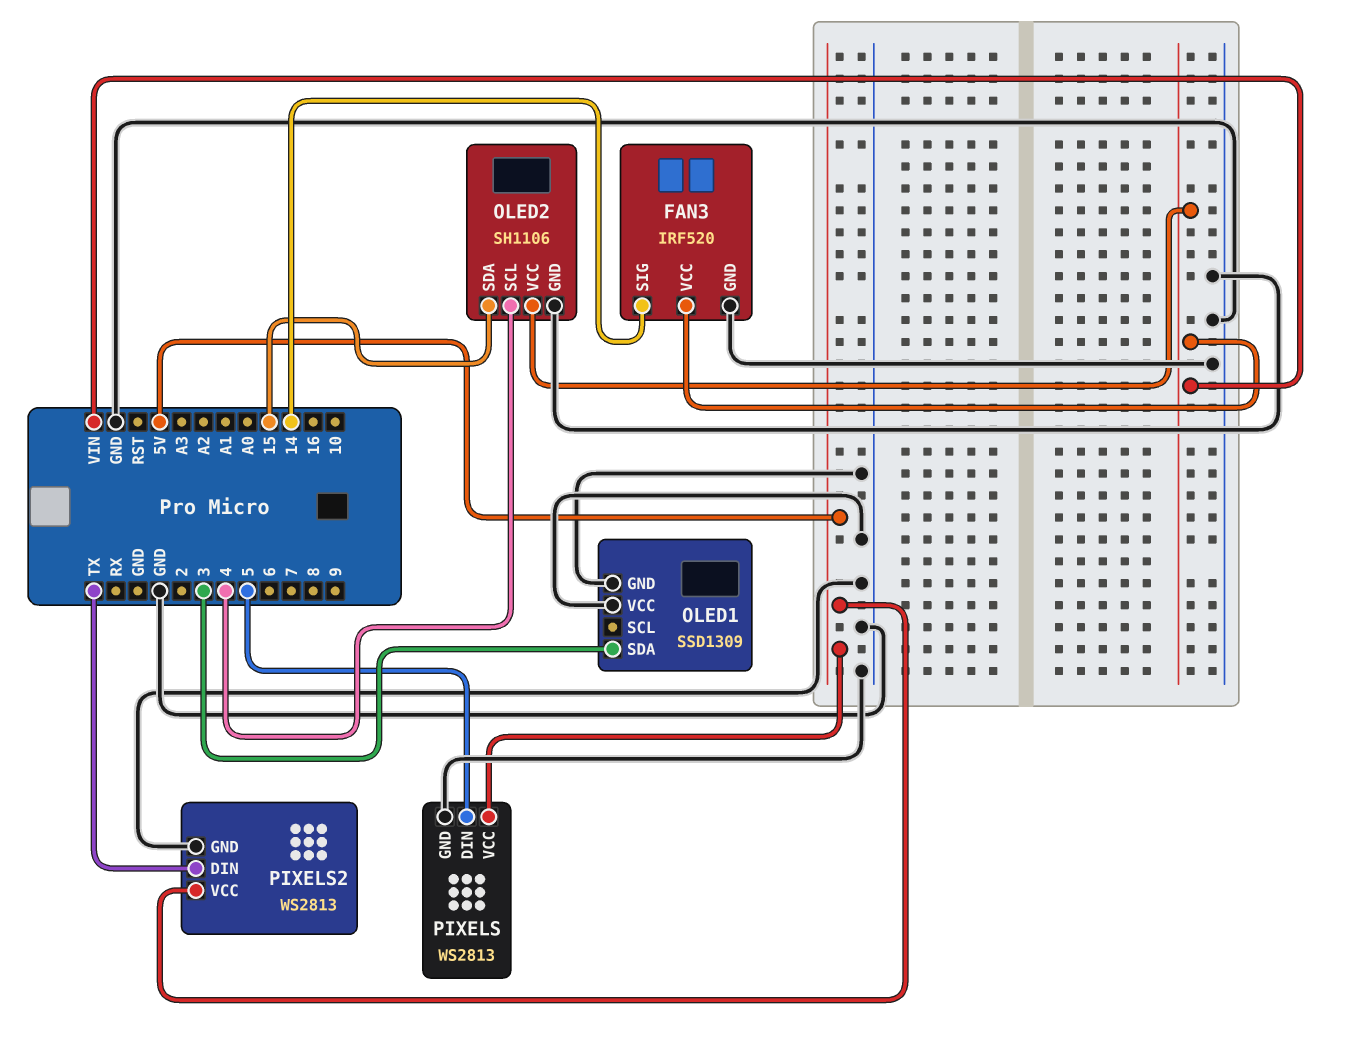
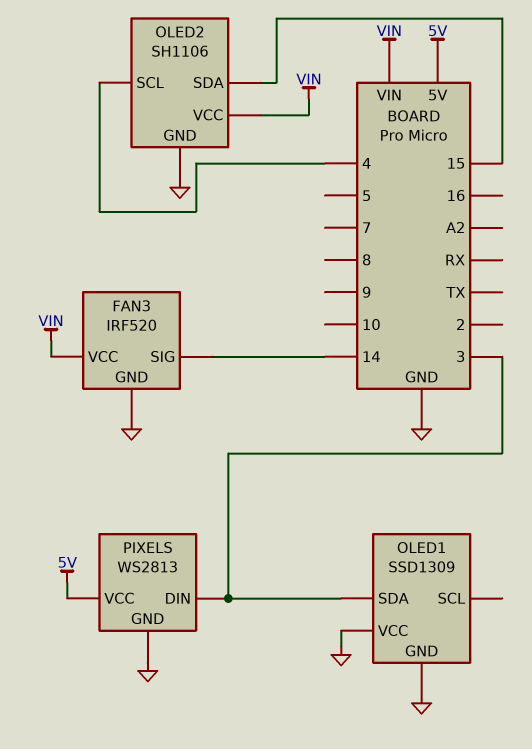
PIXELS pin DIN: 5 -> 3
PIXELS2: WS2813 -> none
PIXELS2 pin DIN: TX -> none
PIXELS2 pin GND: GND -> none
PIXELS2 pin VCC: 5V -> none

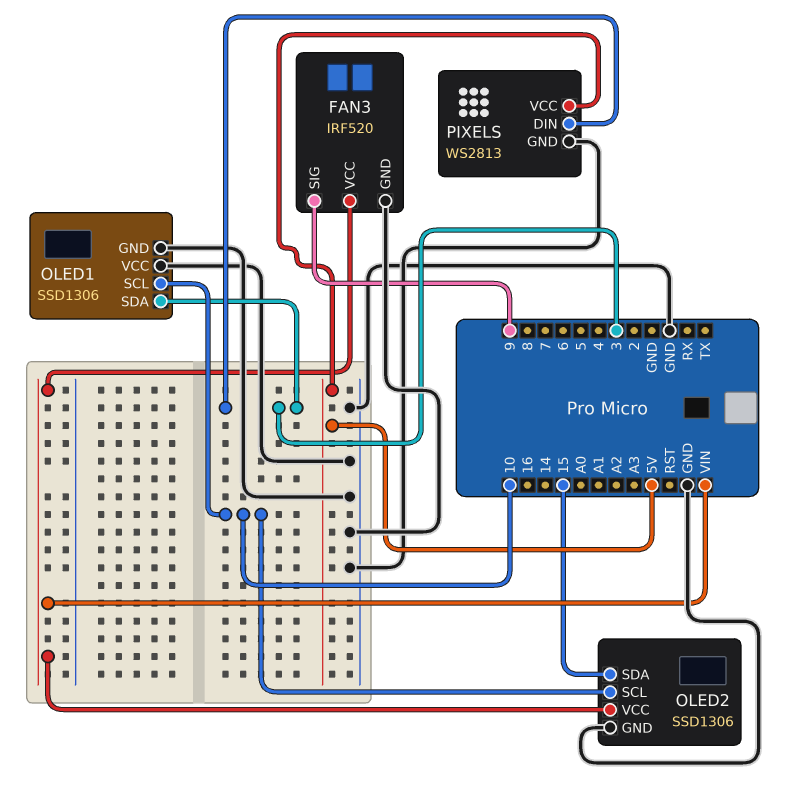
FAN3 pin SIG: 14 -> 9
OLED1: SSD1309 -> SSD1306
OLED1 pin SCL: none -> 10
OLED2: SH1106 -> SSD1306
OLED2 pin SCL: 4 -> 10

